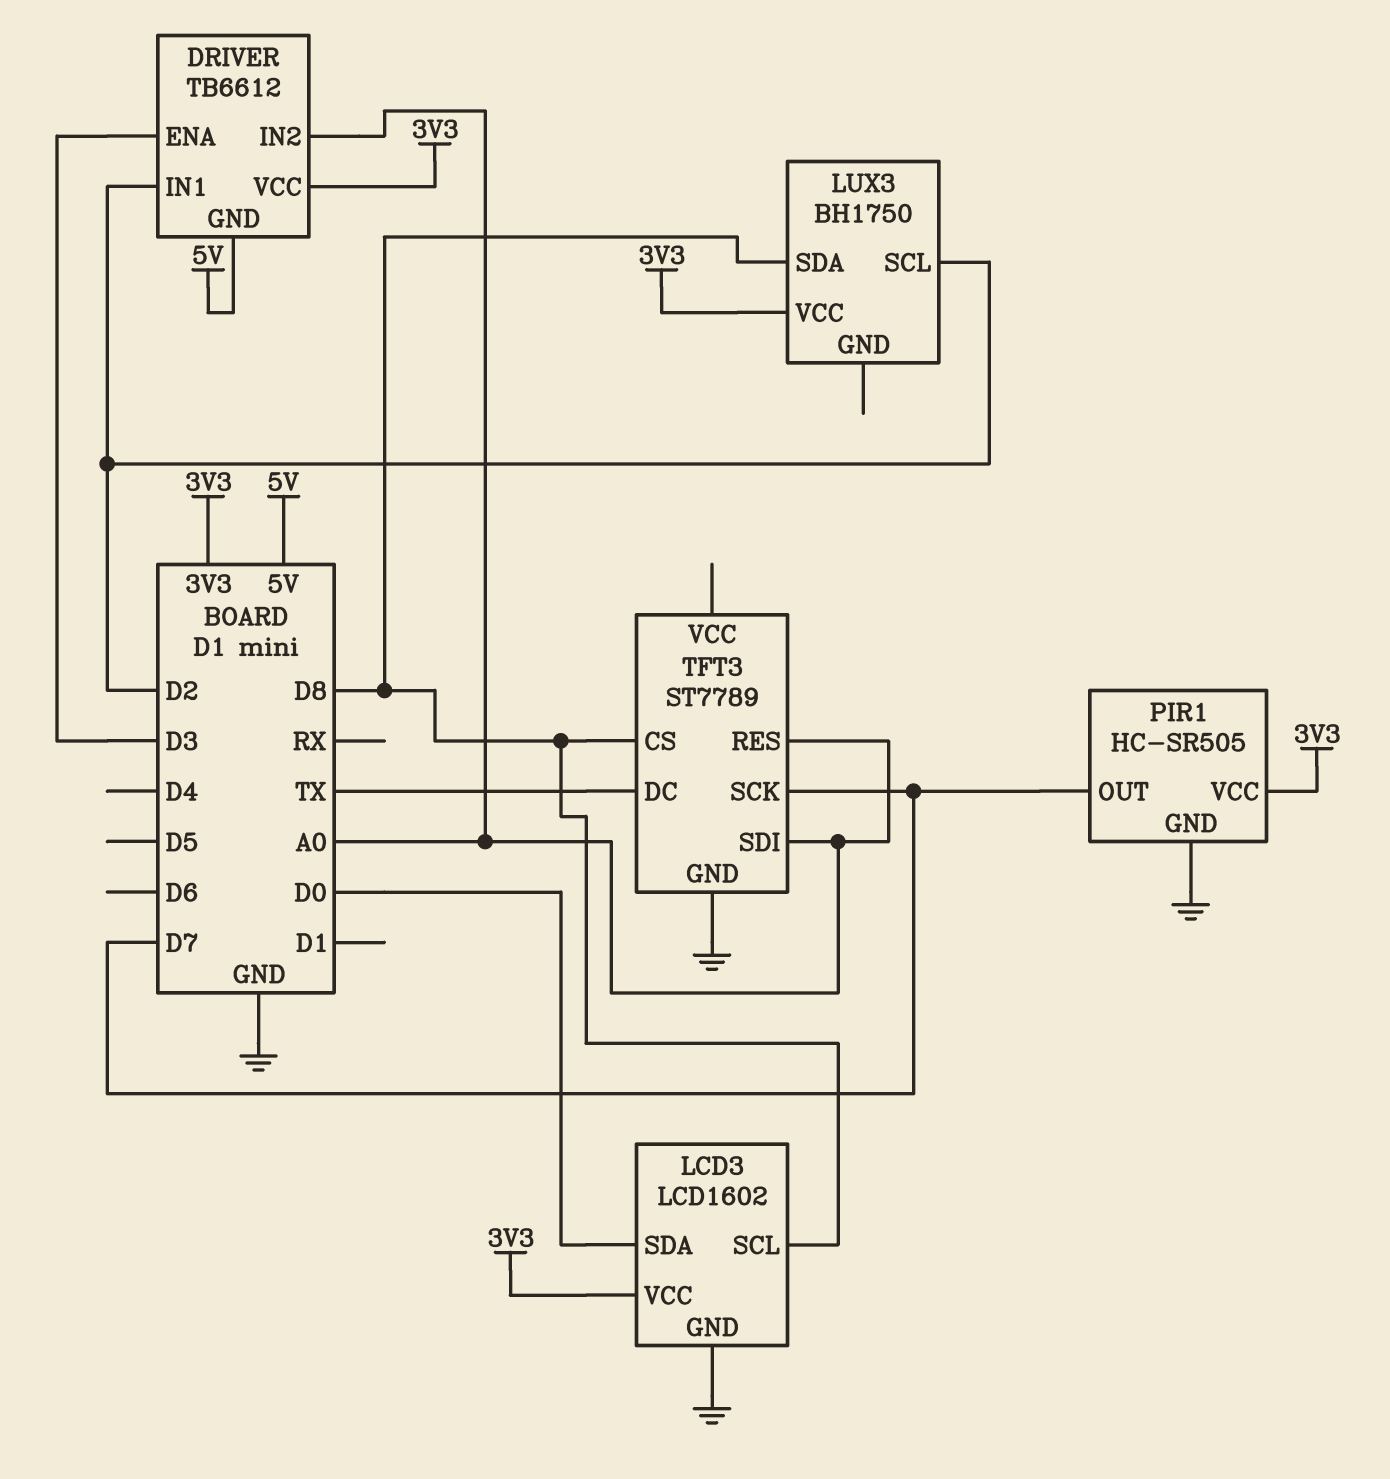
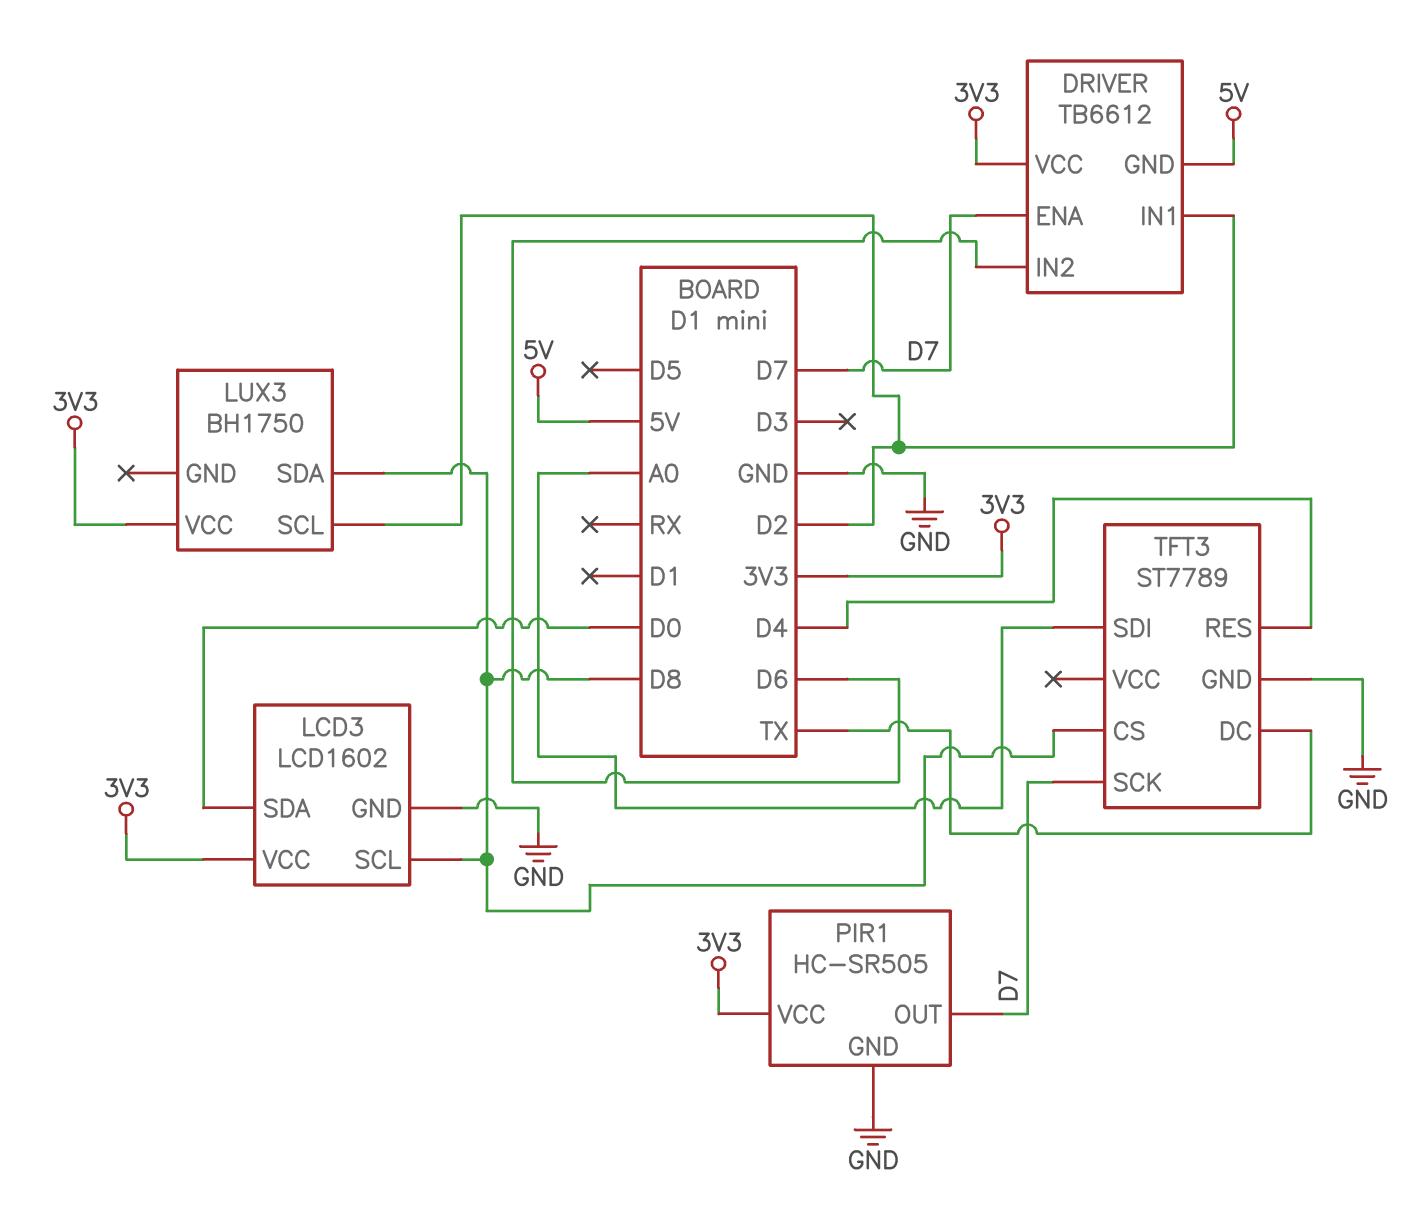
DRIVER pin ENA: D3 -> D7
DRIVER pin IN2: A0 -> D6
TFT3 pin RES: A0 -> D4

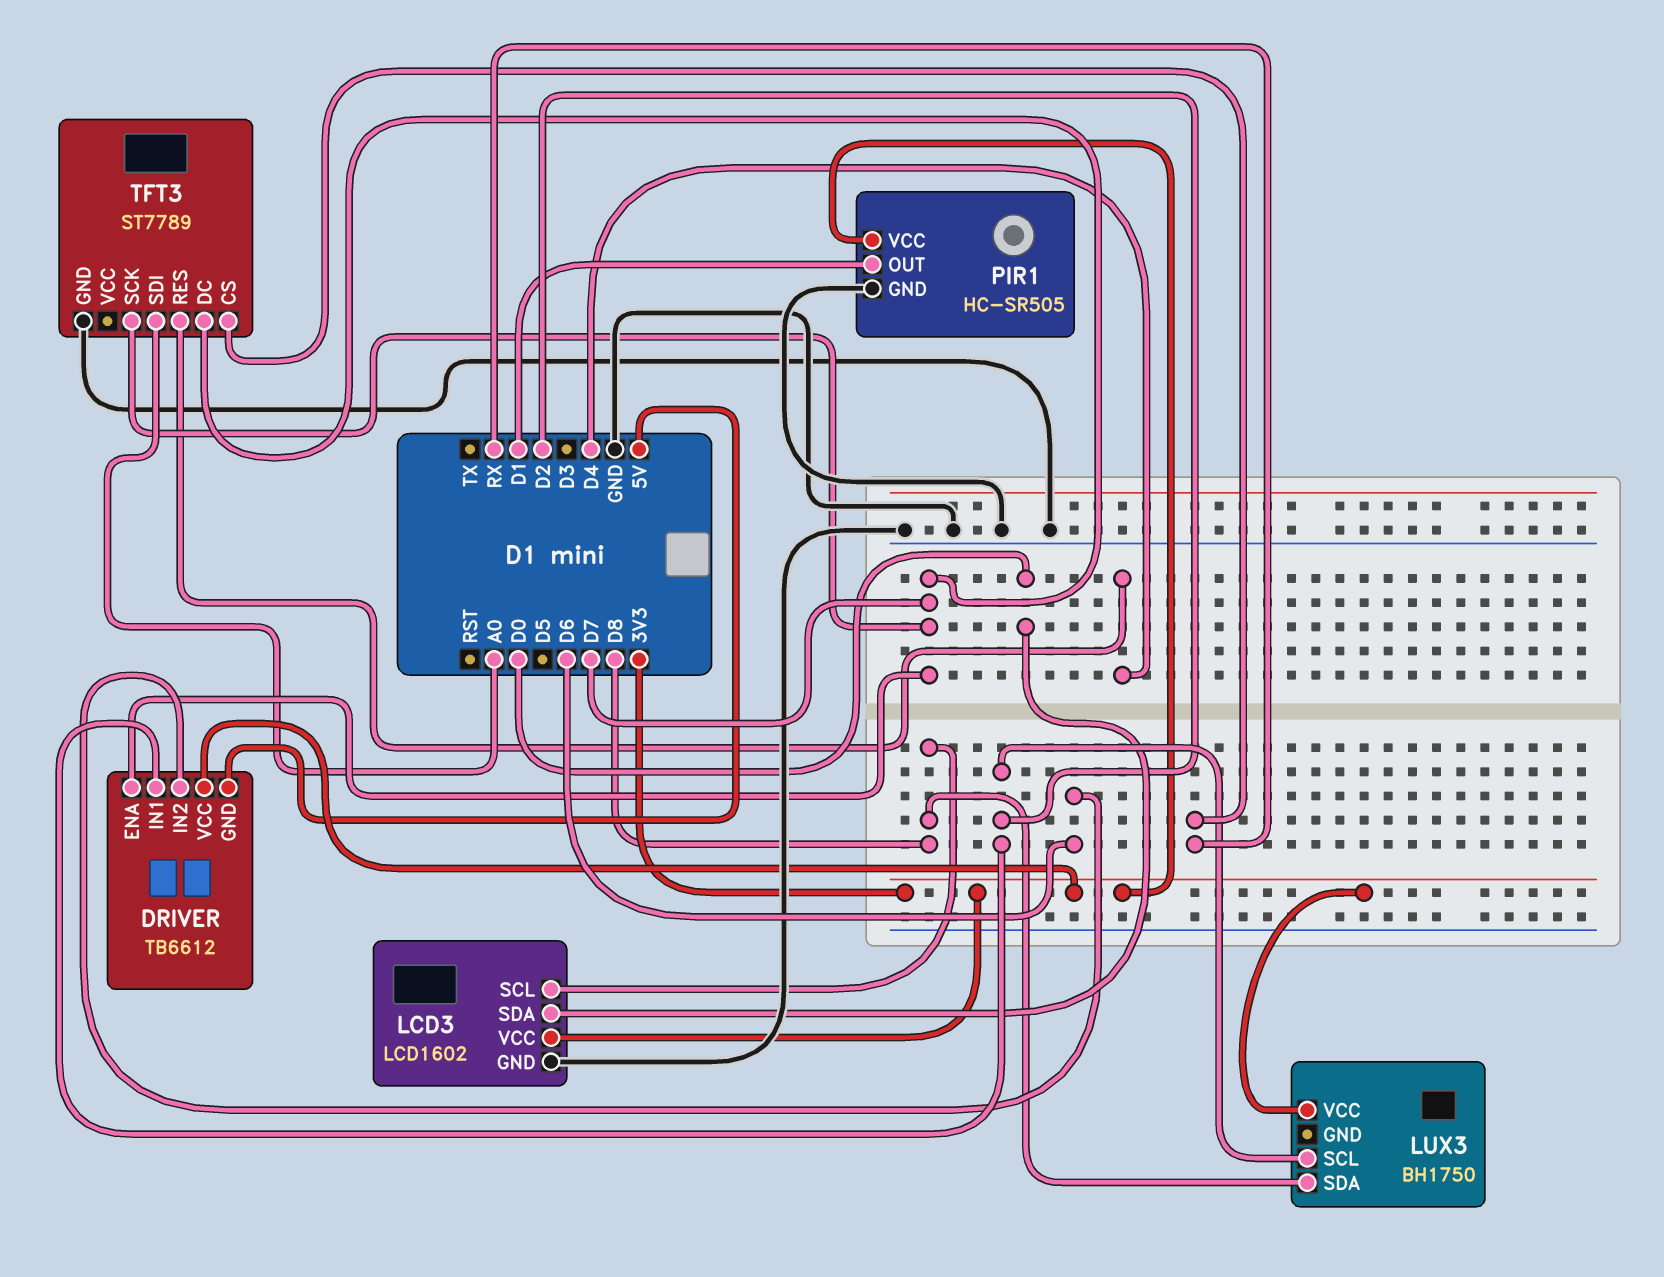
PIR1 pin OUT: D7 -> D1
TFT3 pin CS: D8 -> RX
TFT3 pin DC: TX -> D7

